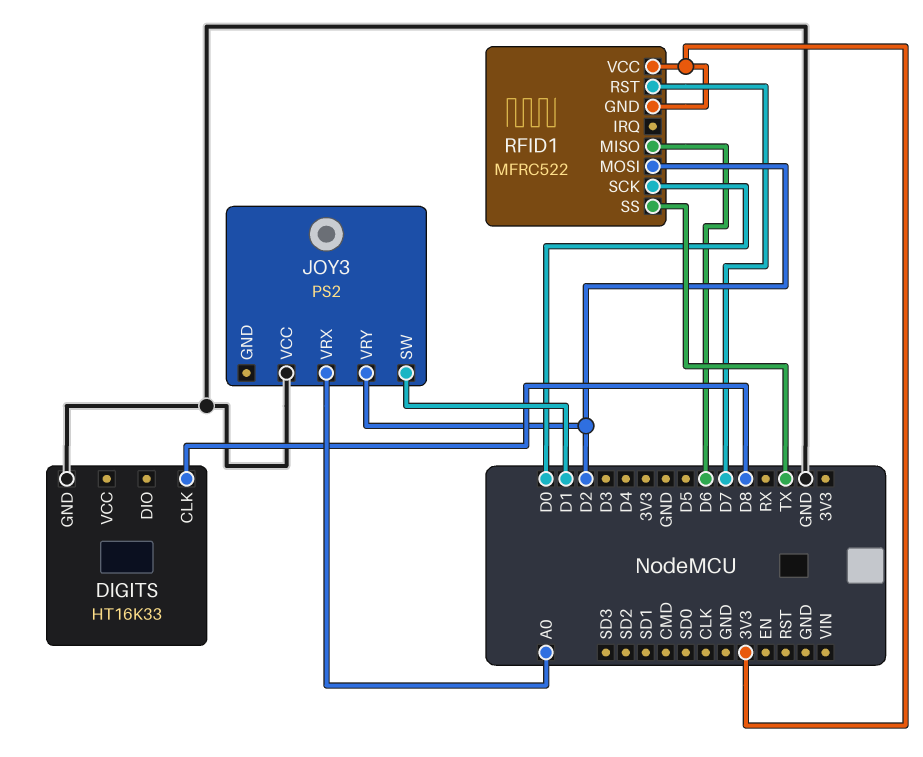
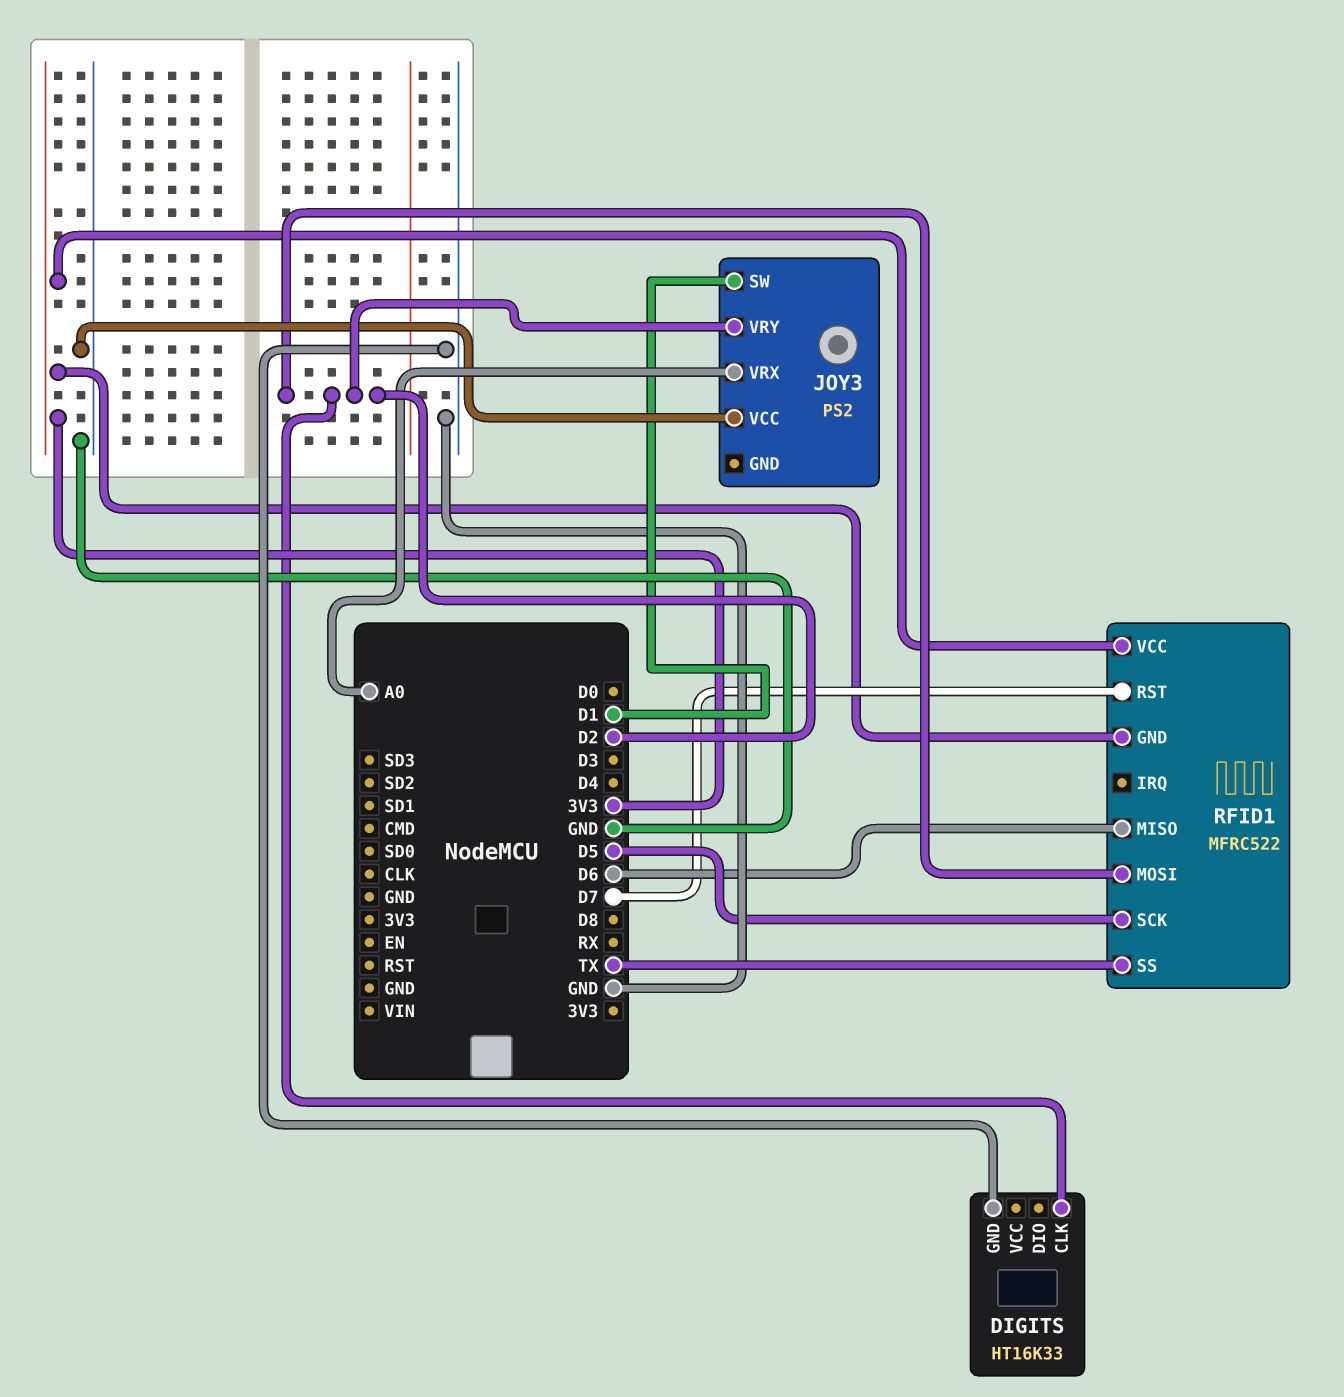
DIGITS pin CLK: D8 -> D2
RFID1 pin SCK: D0 -> D5

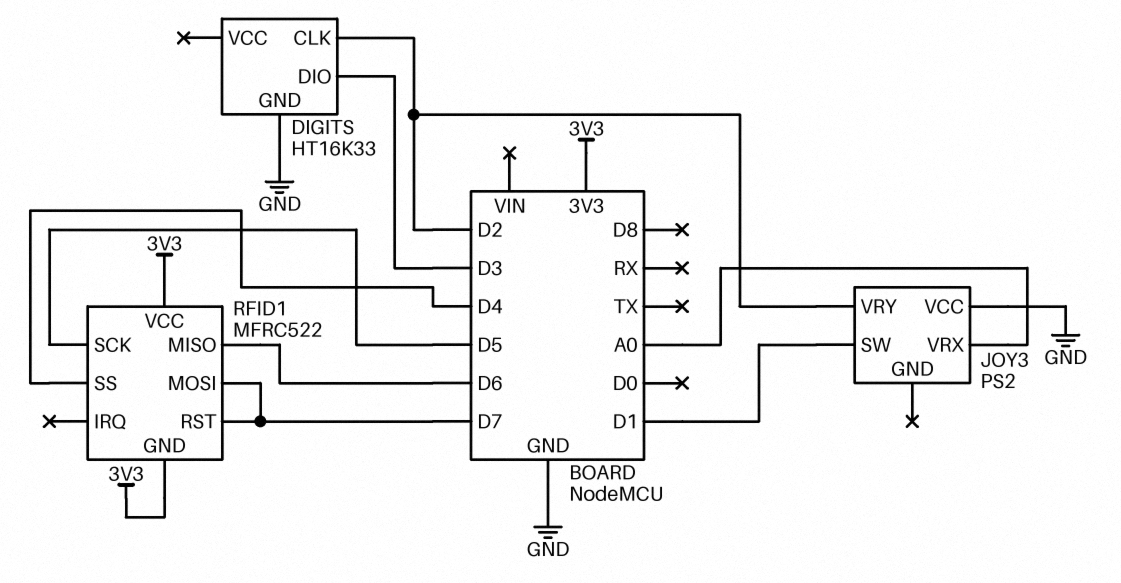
DIGITS pin DIO: none -> D3
RFID1 pin MOSI: D2 -> D7
RFID1 pin SS: TX -> D4

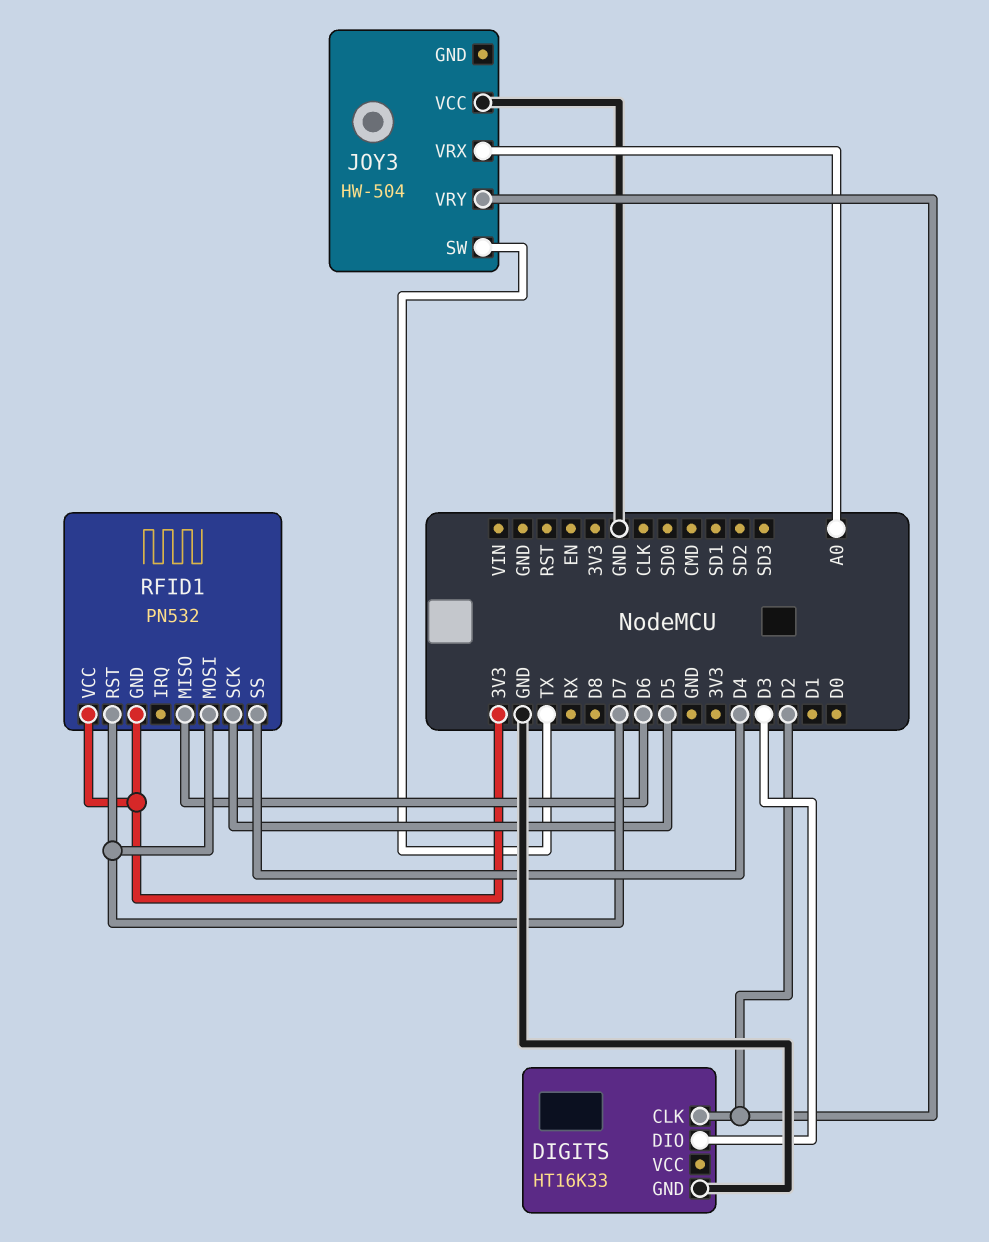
JOY3: PS2 -> HW-504
JOY3 pin SW: D1 -> TX
RFID1: MFRC522 -> PN532

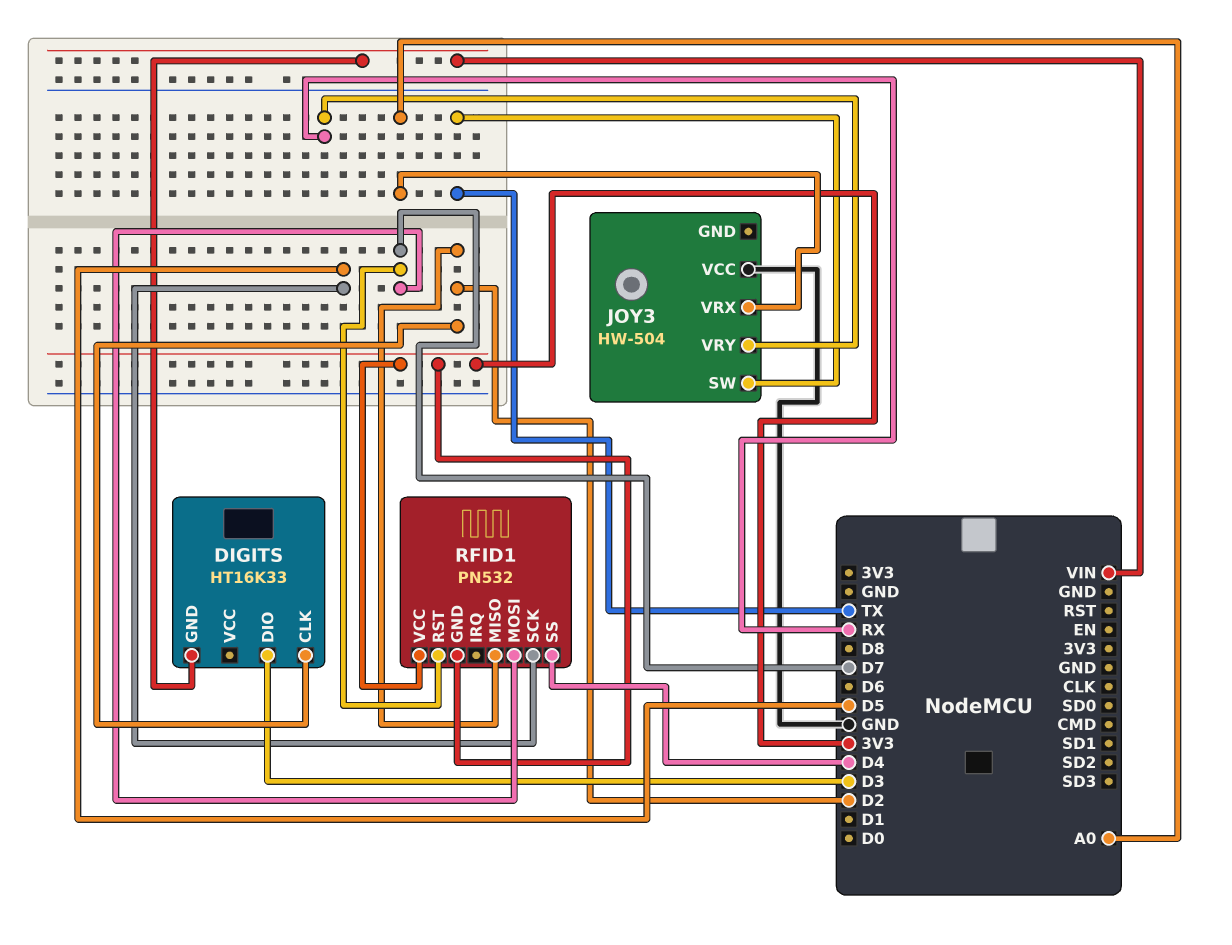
DIGITS pin GND: GND -> VIN
JOY3 pin VRY: D2 -> RX
RFID1 pin MISO: D6 -> D2

